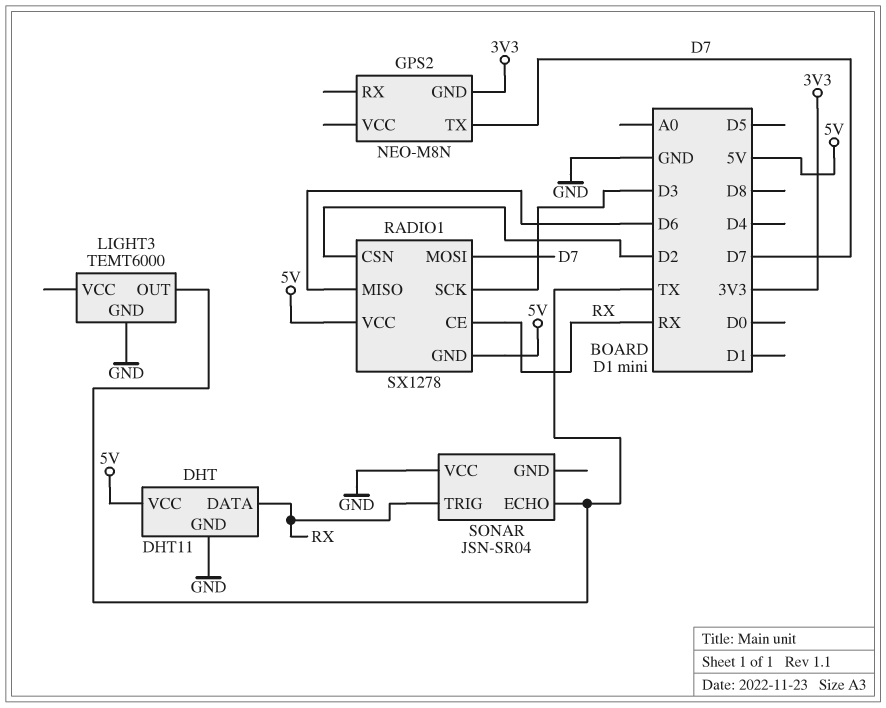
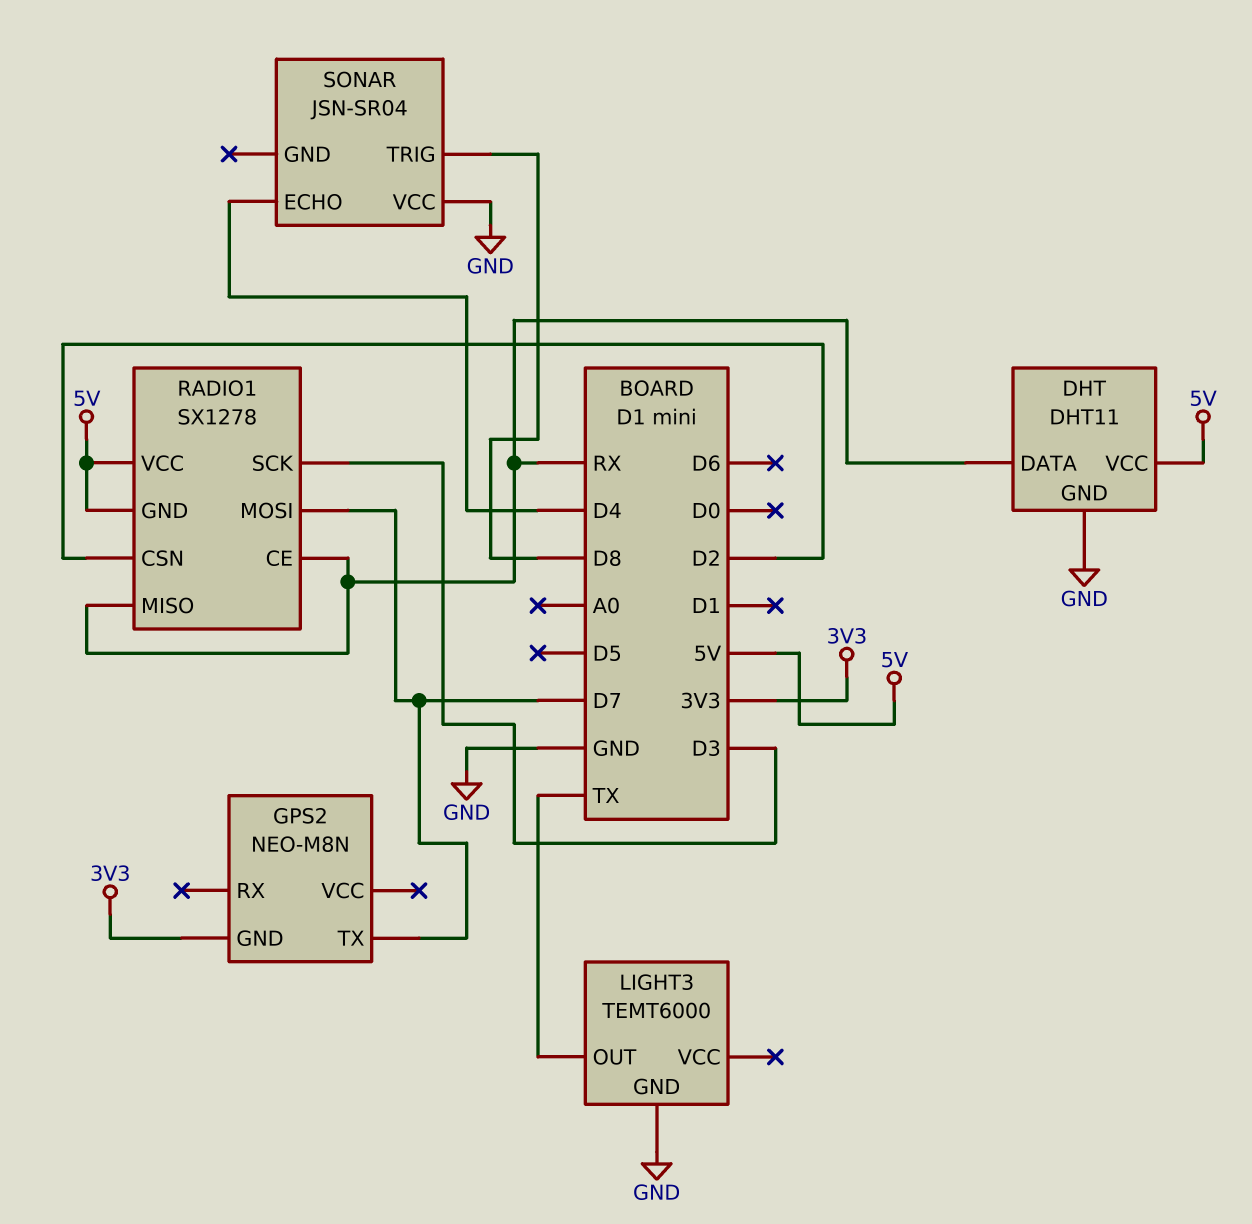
RADIO1 pin MISO: D6 -> RX
SONAR pin ECHO: TX -> D4
SONAR pin TRIG: RX -> D8

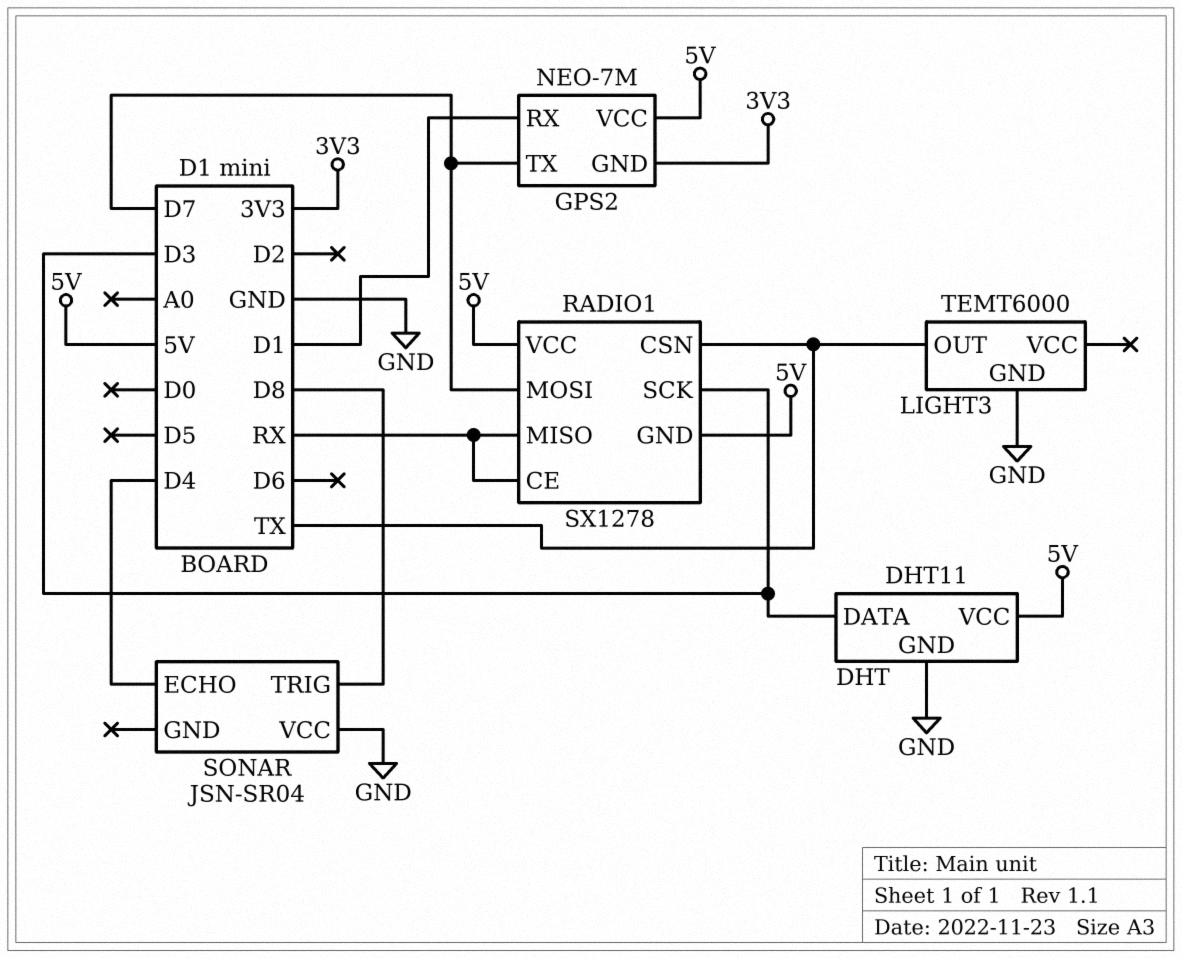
DHT pin DATA: RX -> D3
GPS2: NEO-M8N -> NEO-7M
GPS2 pin RX: none -> D1
GPS2 pin VCC: none -> 5V
RADIO1 pin CSN: D2 -> TX

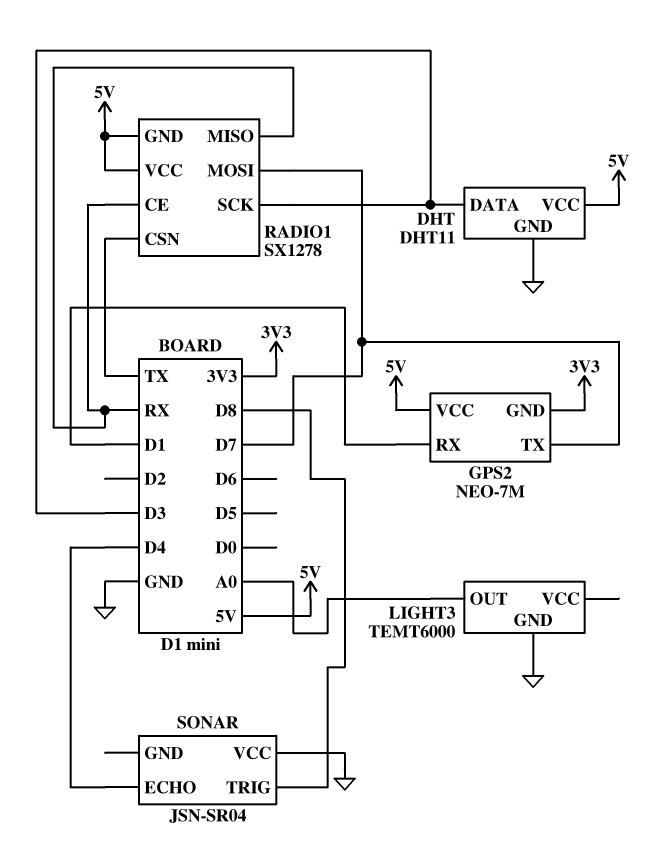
LIGHT3 pin OUT: TX -> A0

